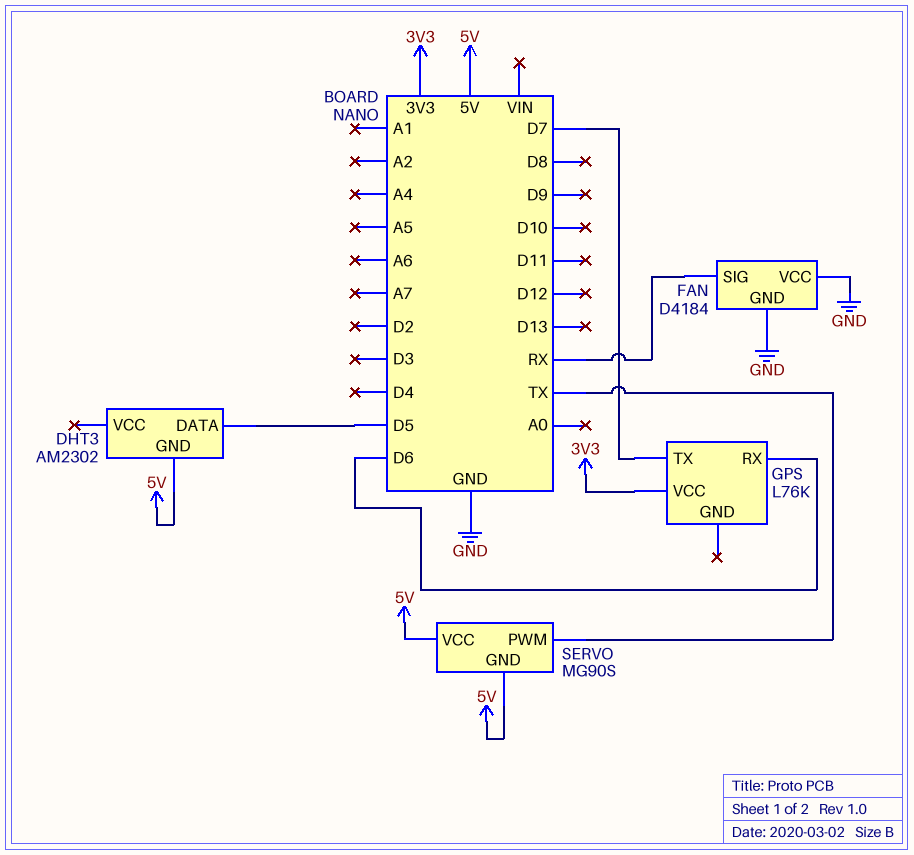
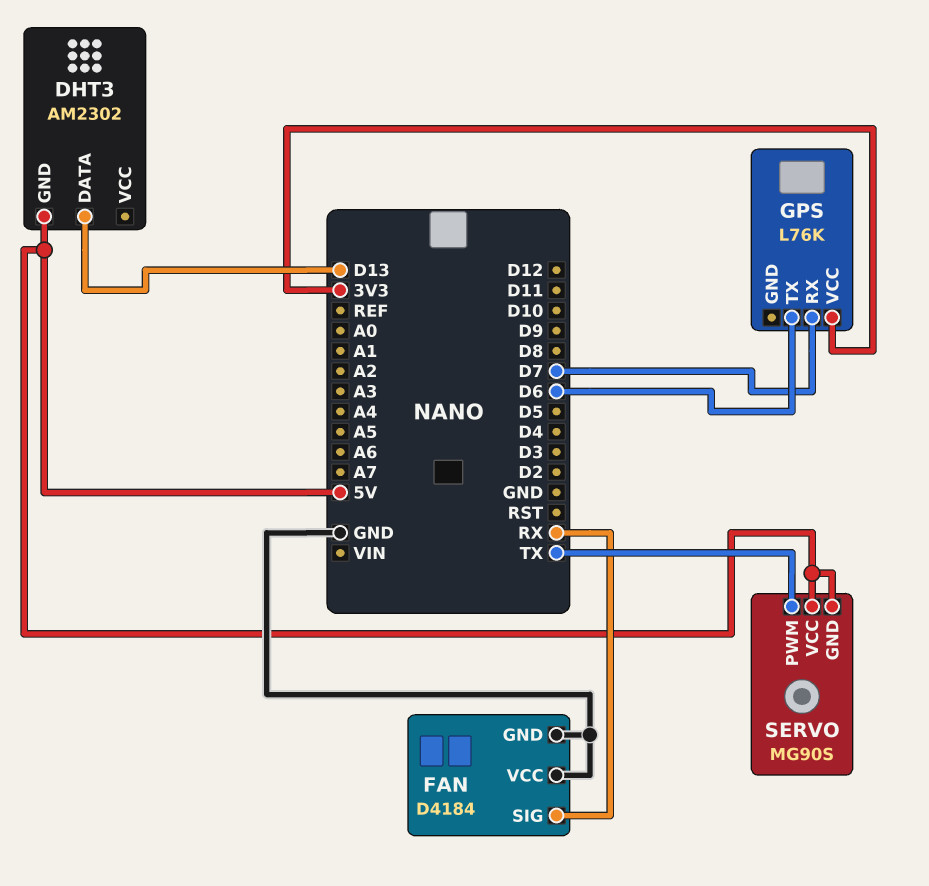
DHT3 pin DATA: D5 -> D13
GPS pin RX: D6 -> D7
GPS pin TX: D7 -> D6

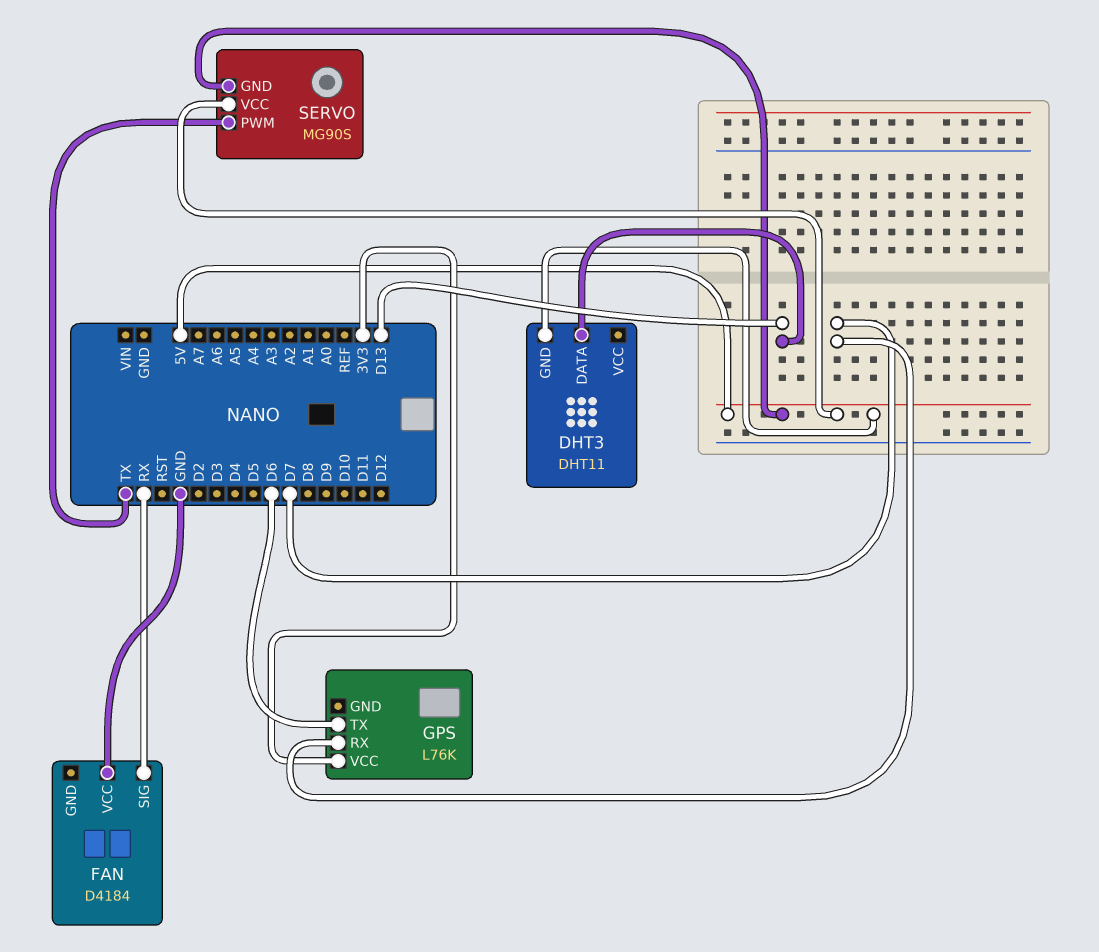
DHT3: AM2302 -> DHT11
FAN pin GND: GND -> none

